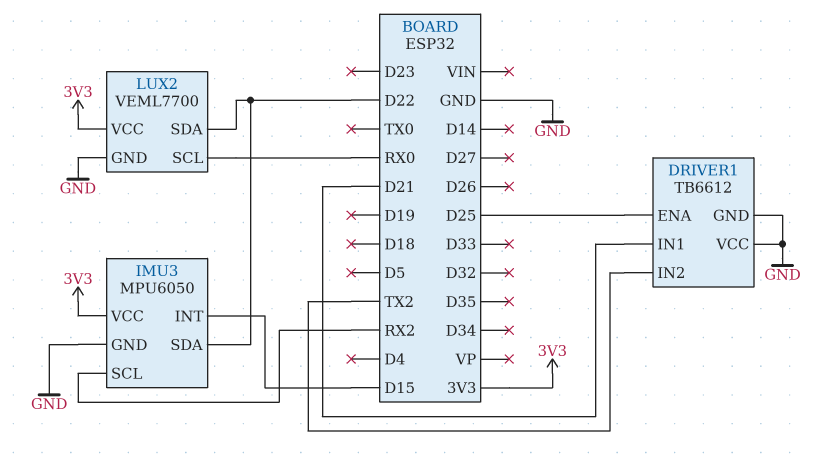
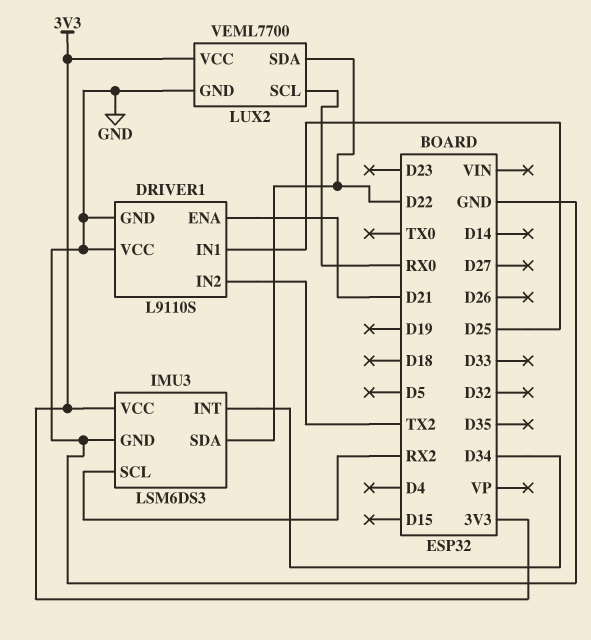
DRIVER1: TB6612 -> L9110S
DRIVER1 pin ENA: D25 -> D21
DRIVER1 pin IN1: D21 -> D25
IMU3: MPU6050 -> LSM6DS3
IMU3 pin INT: D15 -> D34

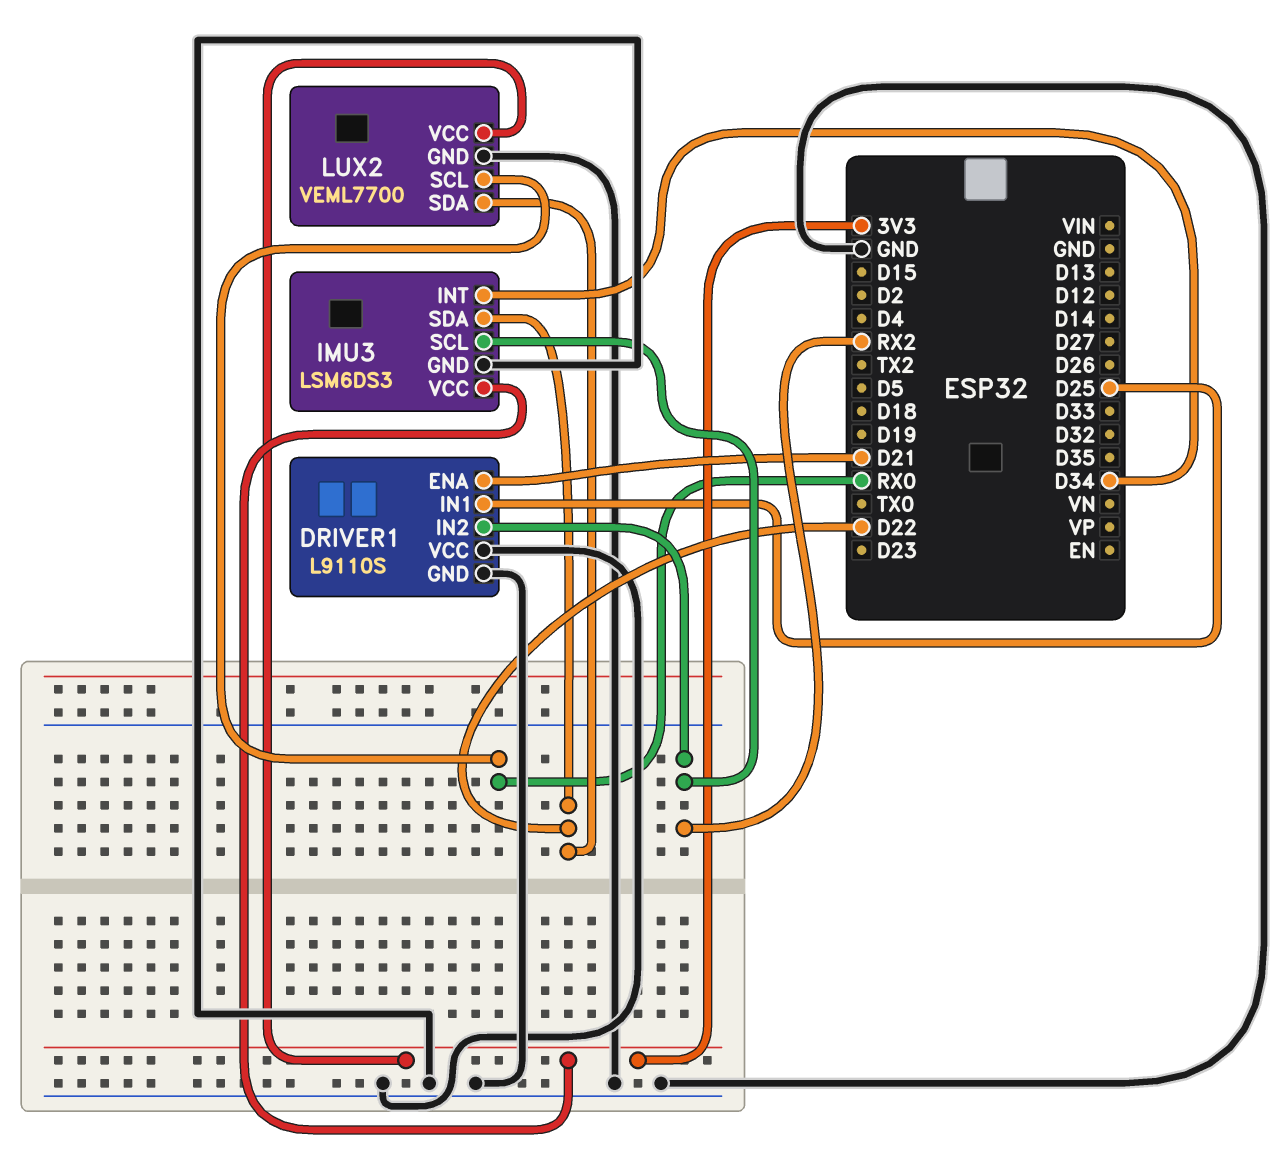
DRIVER1 pin IN2: TX2 -> RX2

